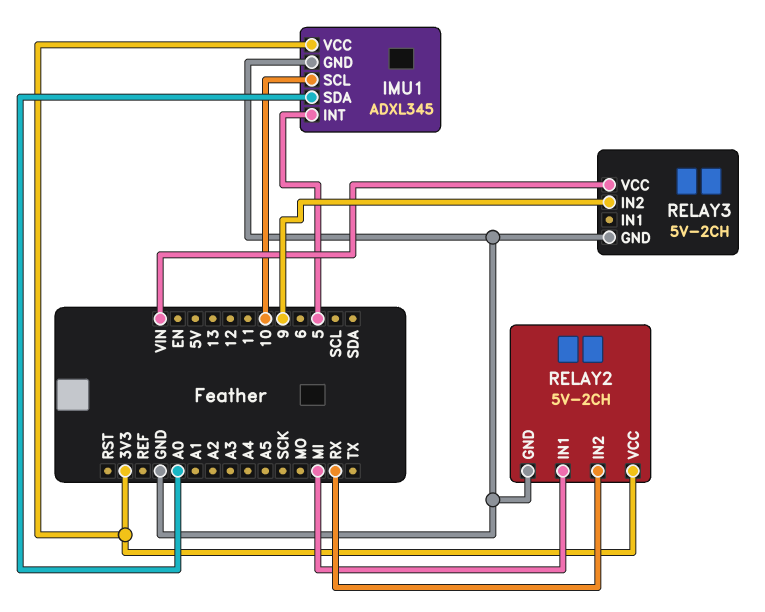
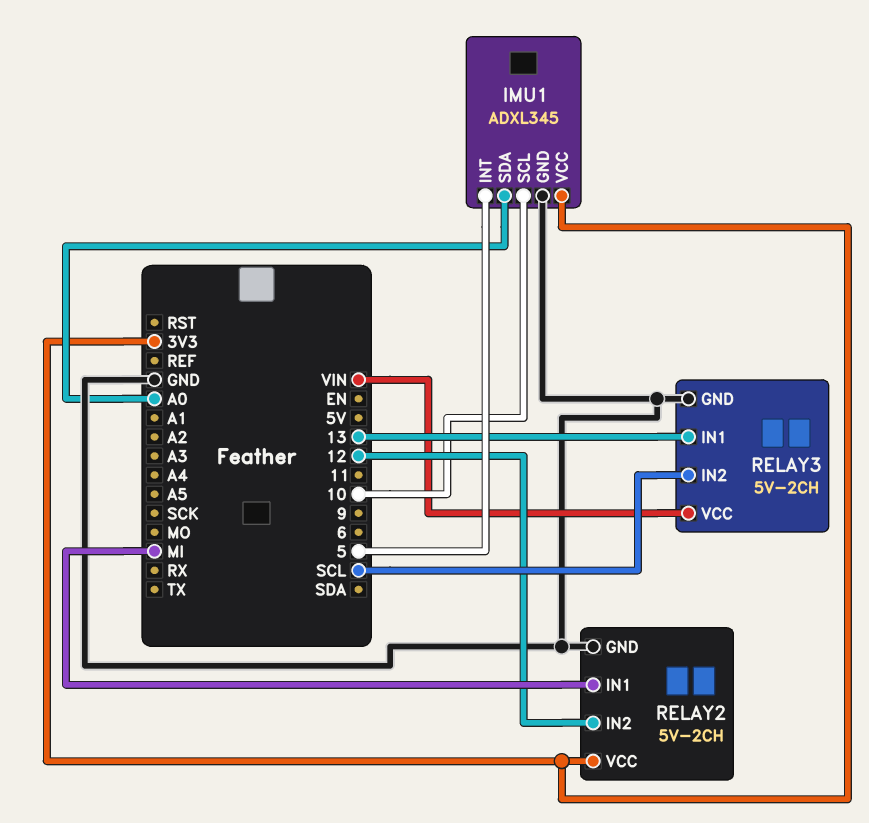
RELAY2 pin IN2: RX -> 12
RELAY3 pin IN1: none -> 13
RELAY3 pin IN2: 9 -> SCL

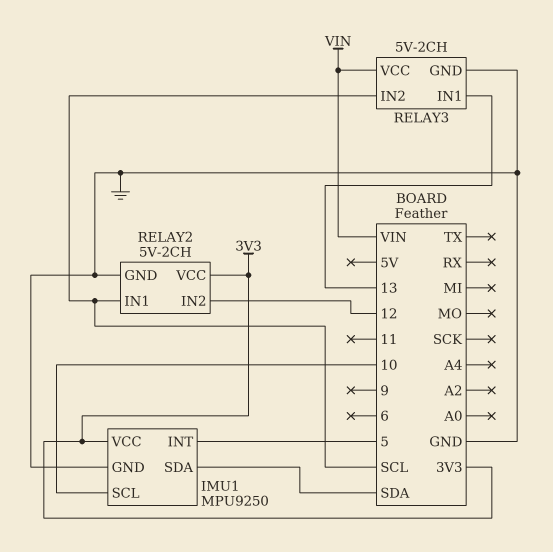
IMU1: ADXL345 -> MPU9250
IMU1 pin SDA: A0 -> SDA
RELAY2 pin IN1: MI -> SCL

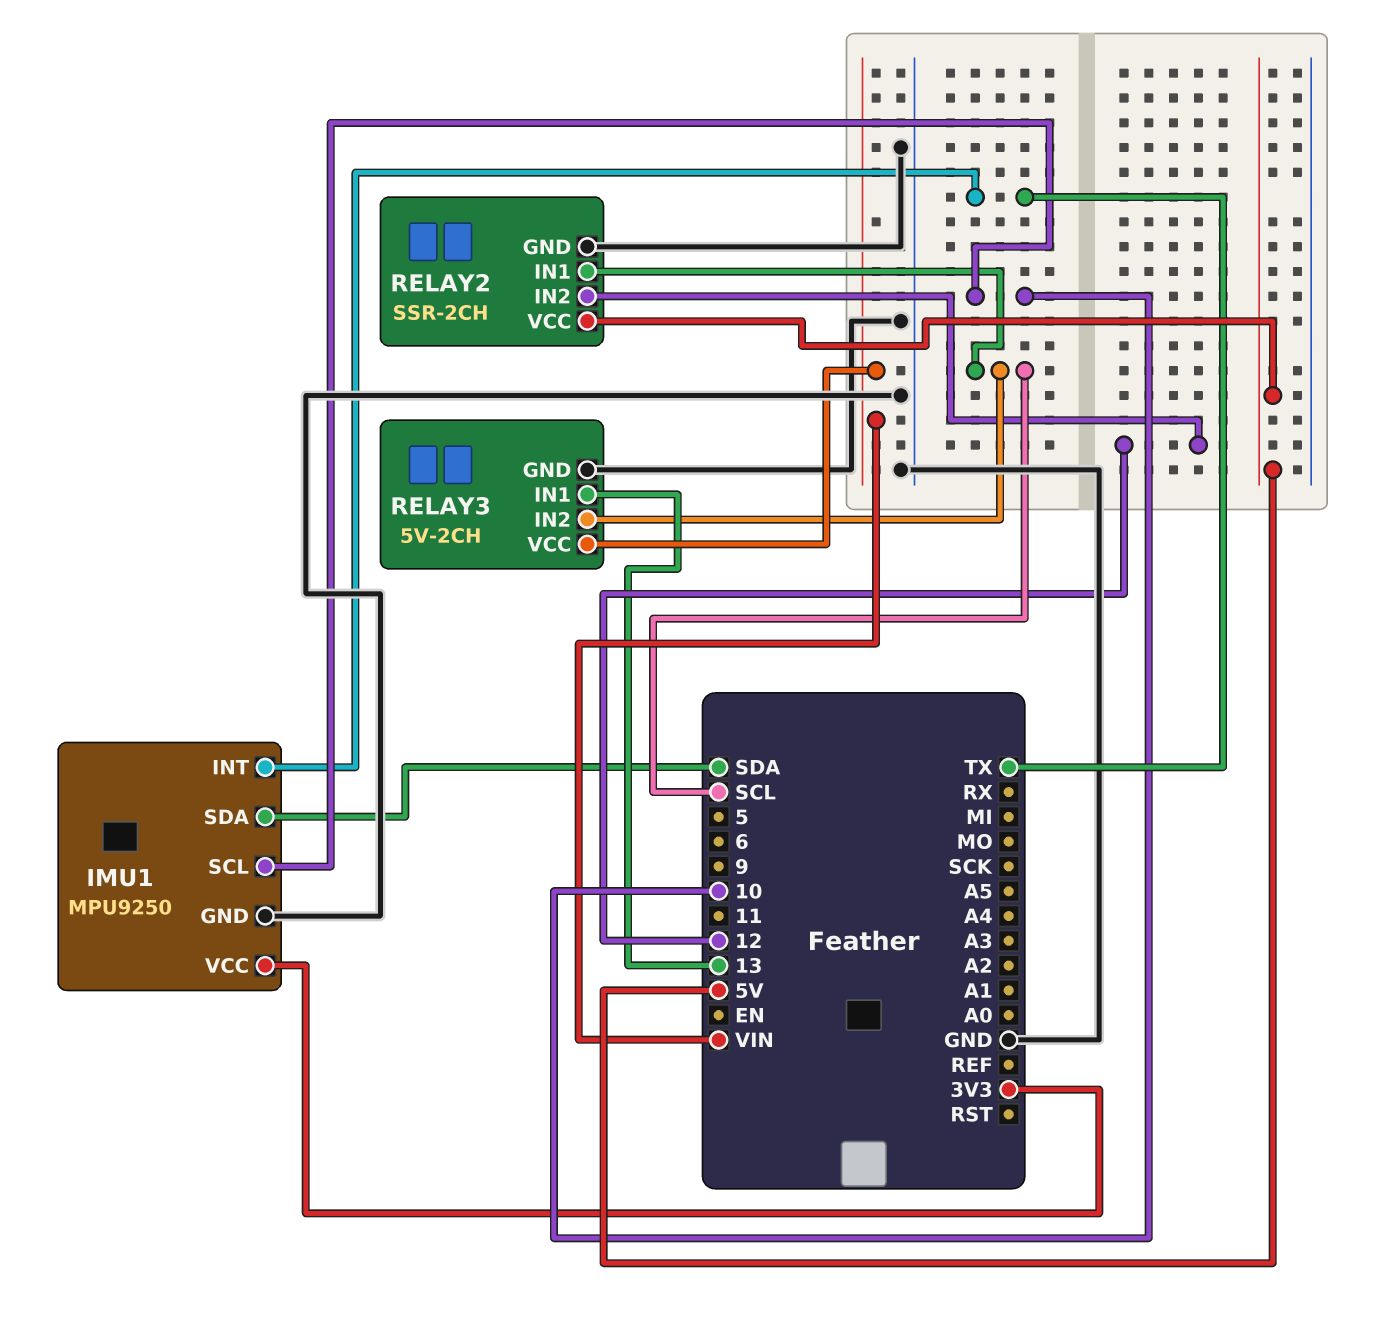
IMU1 pin INT: 5 -> TX
RELAY2: 5V-2CH -> SSR-2CH
RELAY2 pin VCC: 3V3 -> 5V

